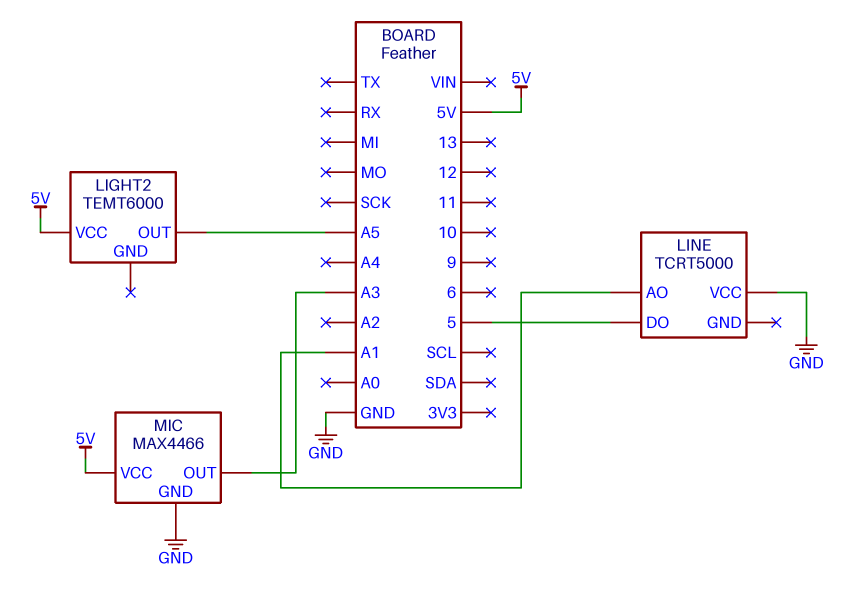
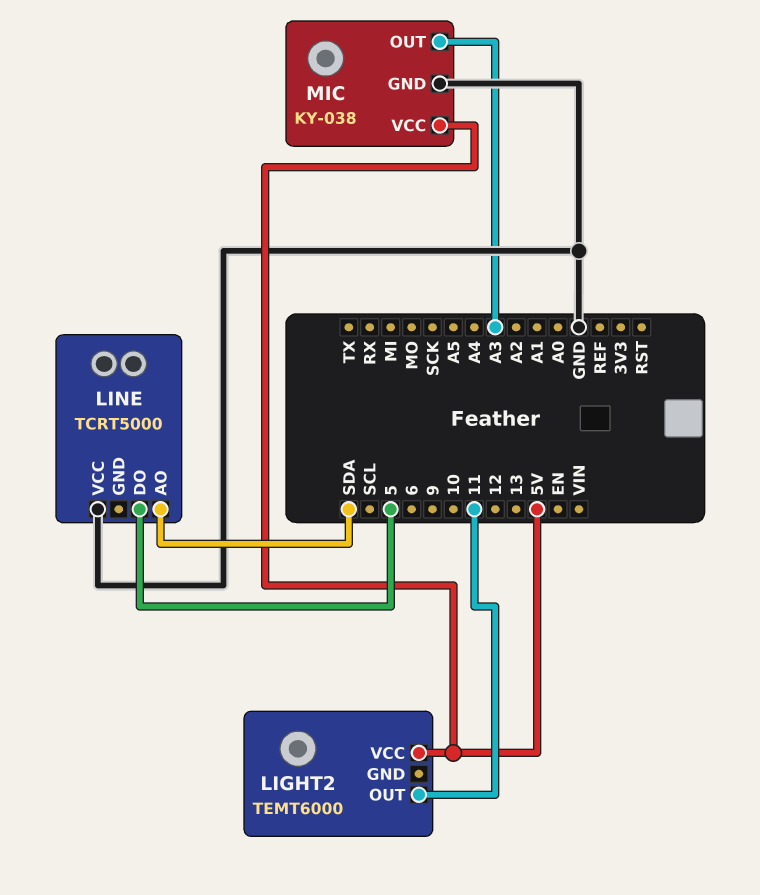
LIGHT2 pin OUT: A5 -> 11
LINE pin AO: A1 -> SDA
MIC: MAX4466 -> KY-038

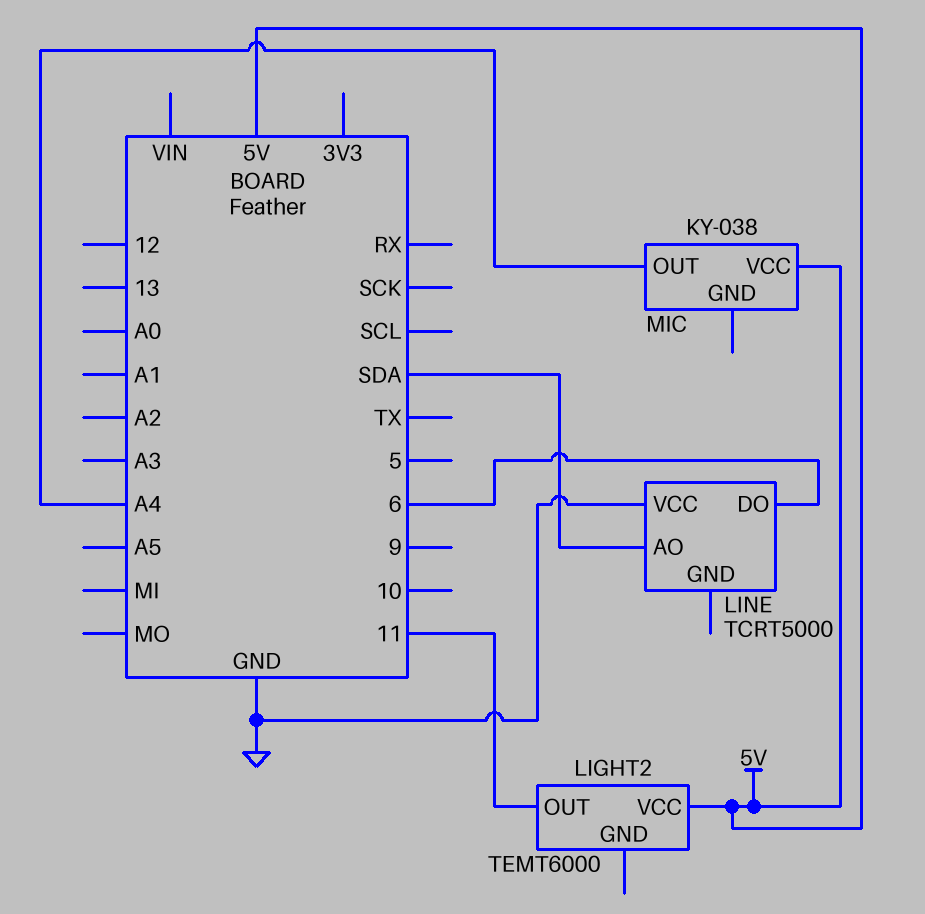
LINE pin DO: 5 -> 6
MIC pin GND: GND -> none
MIC pin OUT: A3 -> A4

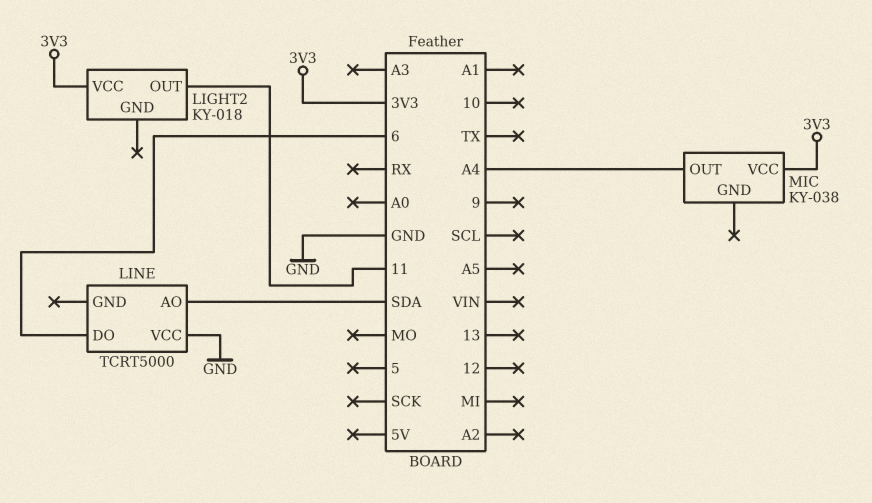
LIGHT2: TEMT6000 -> KY-018
LIGHT2 pin VCC: 5V -> 3V3
MIC pin VCC: 5V -> 3V3

